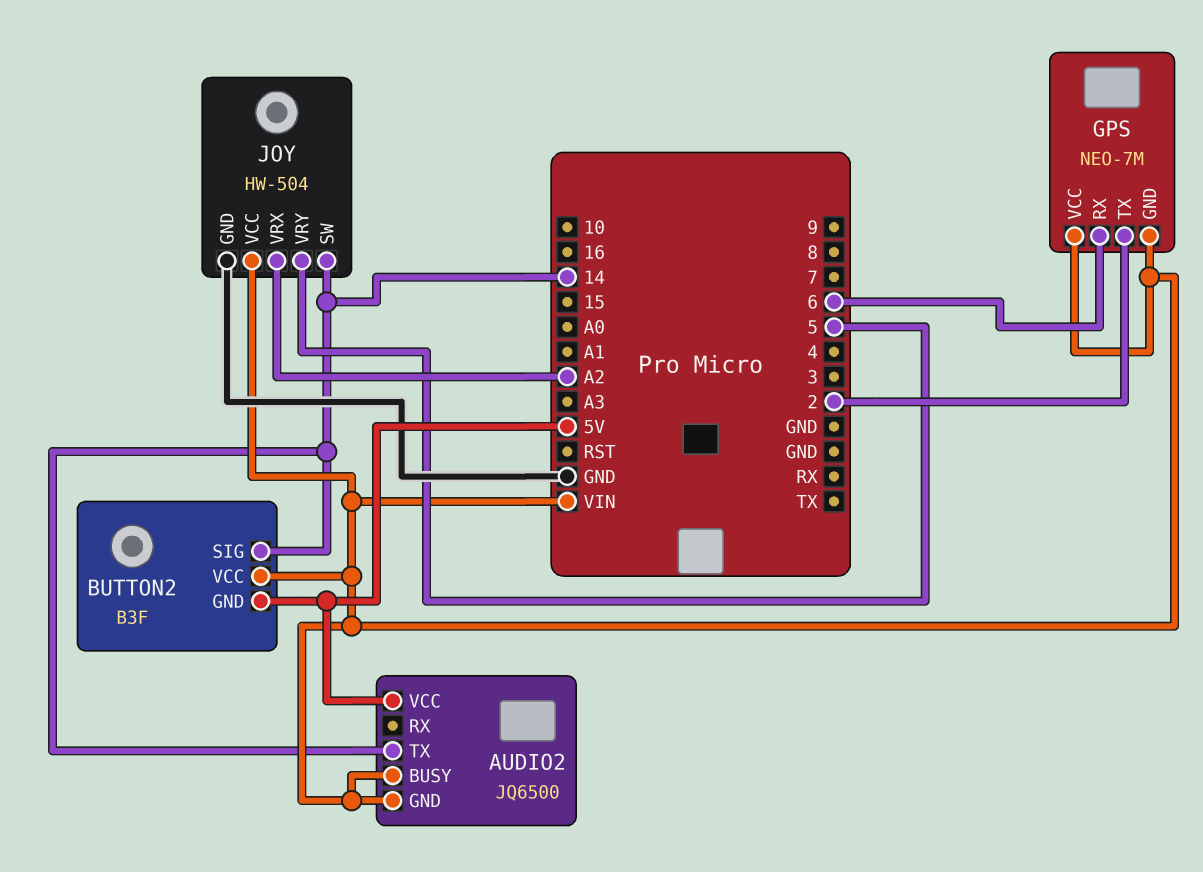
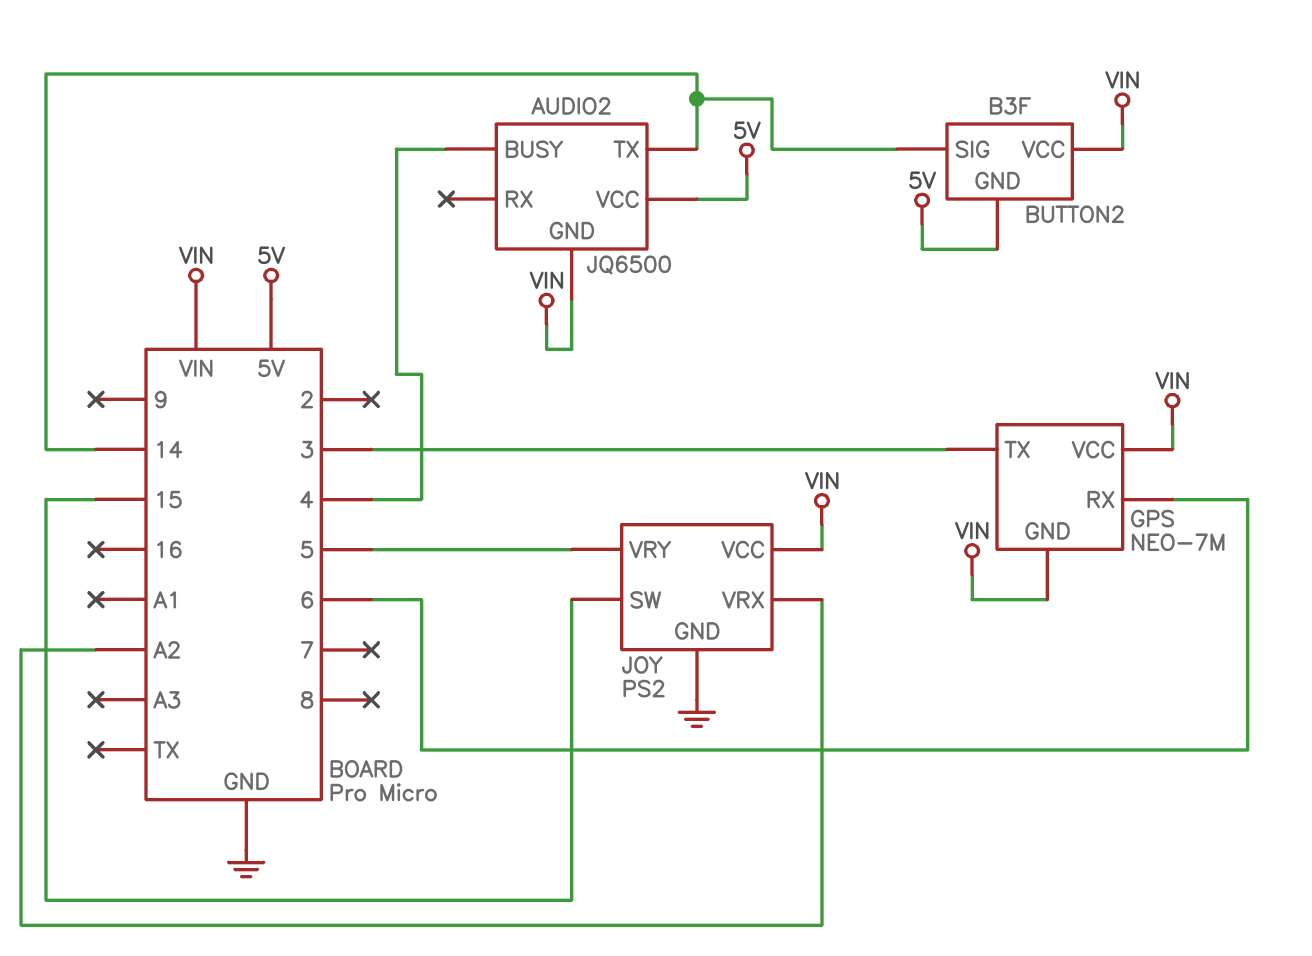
AUDIO2 pin BUSY: VIN -> 4
GPS pin TX: 2 -> 3
JOY: HW-504 -> PS2
JOY pin SW: 14 -> 15

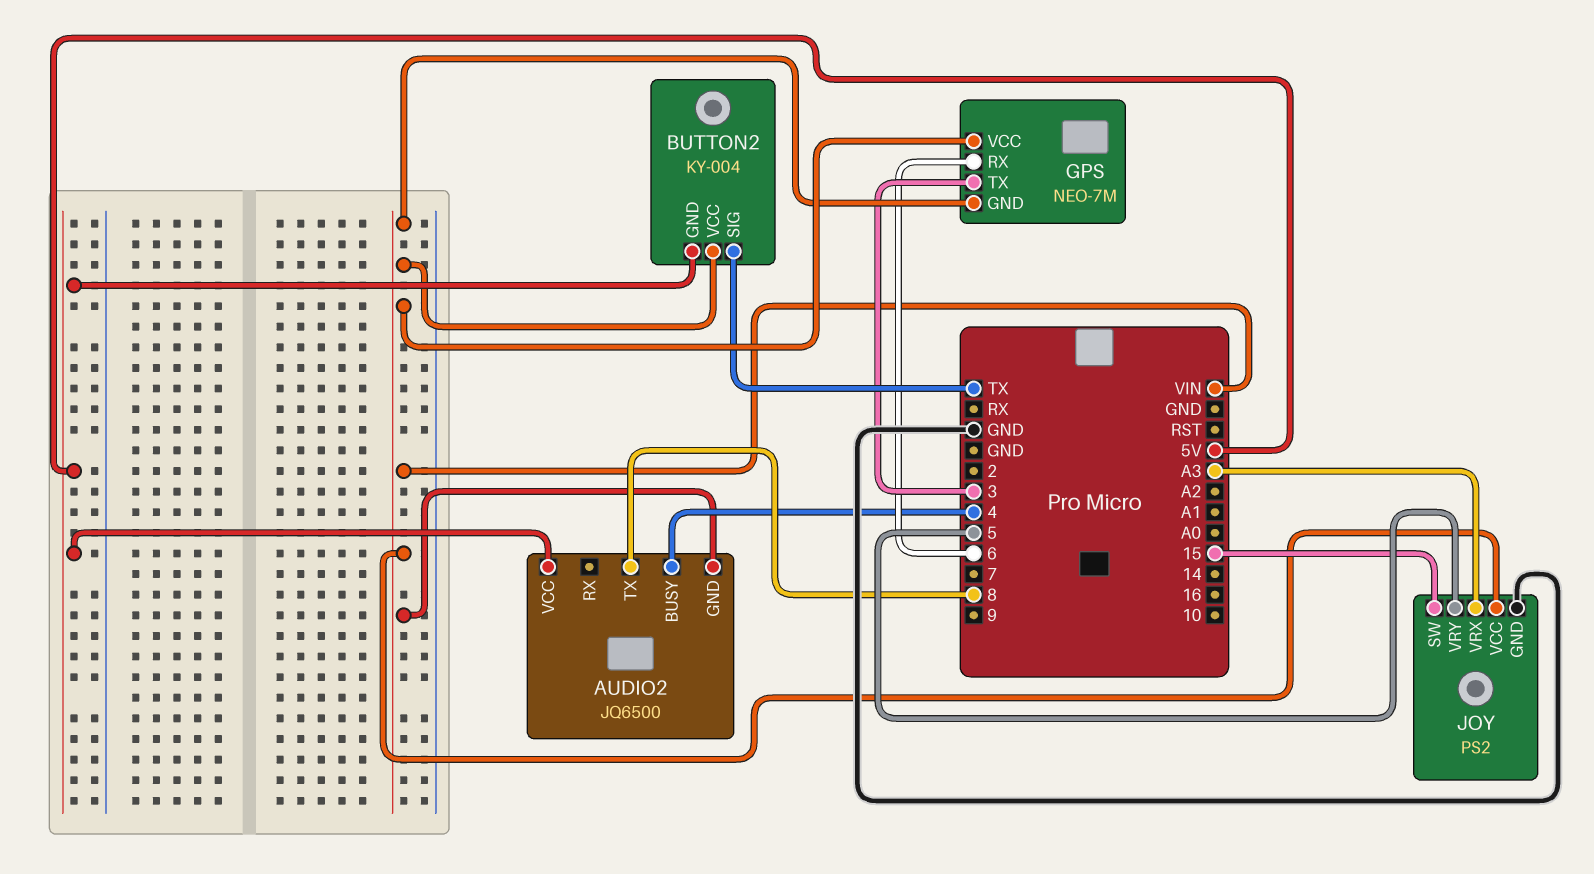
AUDIO2 pin TX: 14 -> 8
BUTTON2: B3F -> KY-004
BUTTON2 pin SIG: 14 -> TX
JOY pin VRX: A2 -> A3

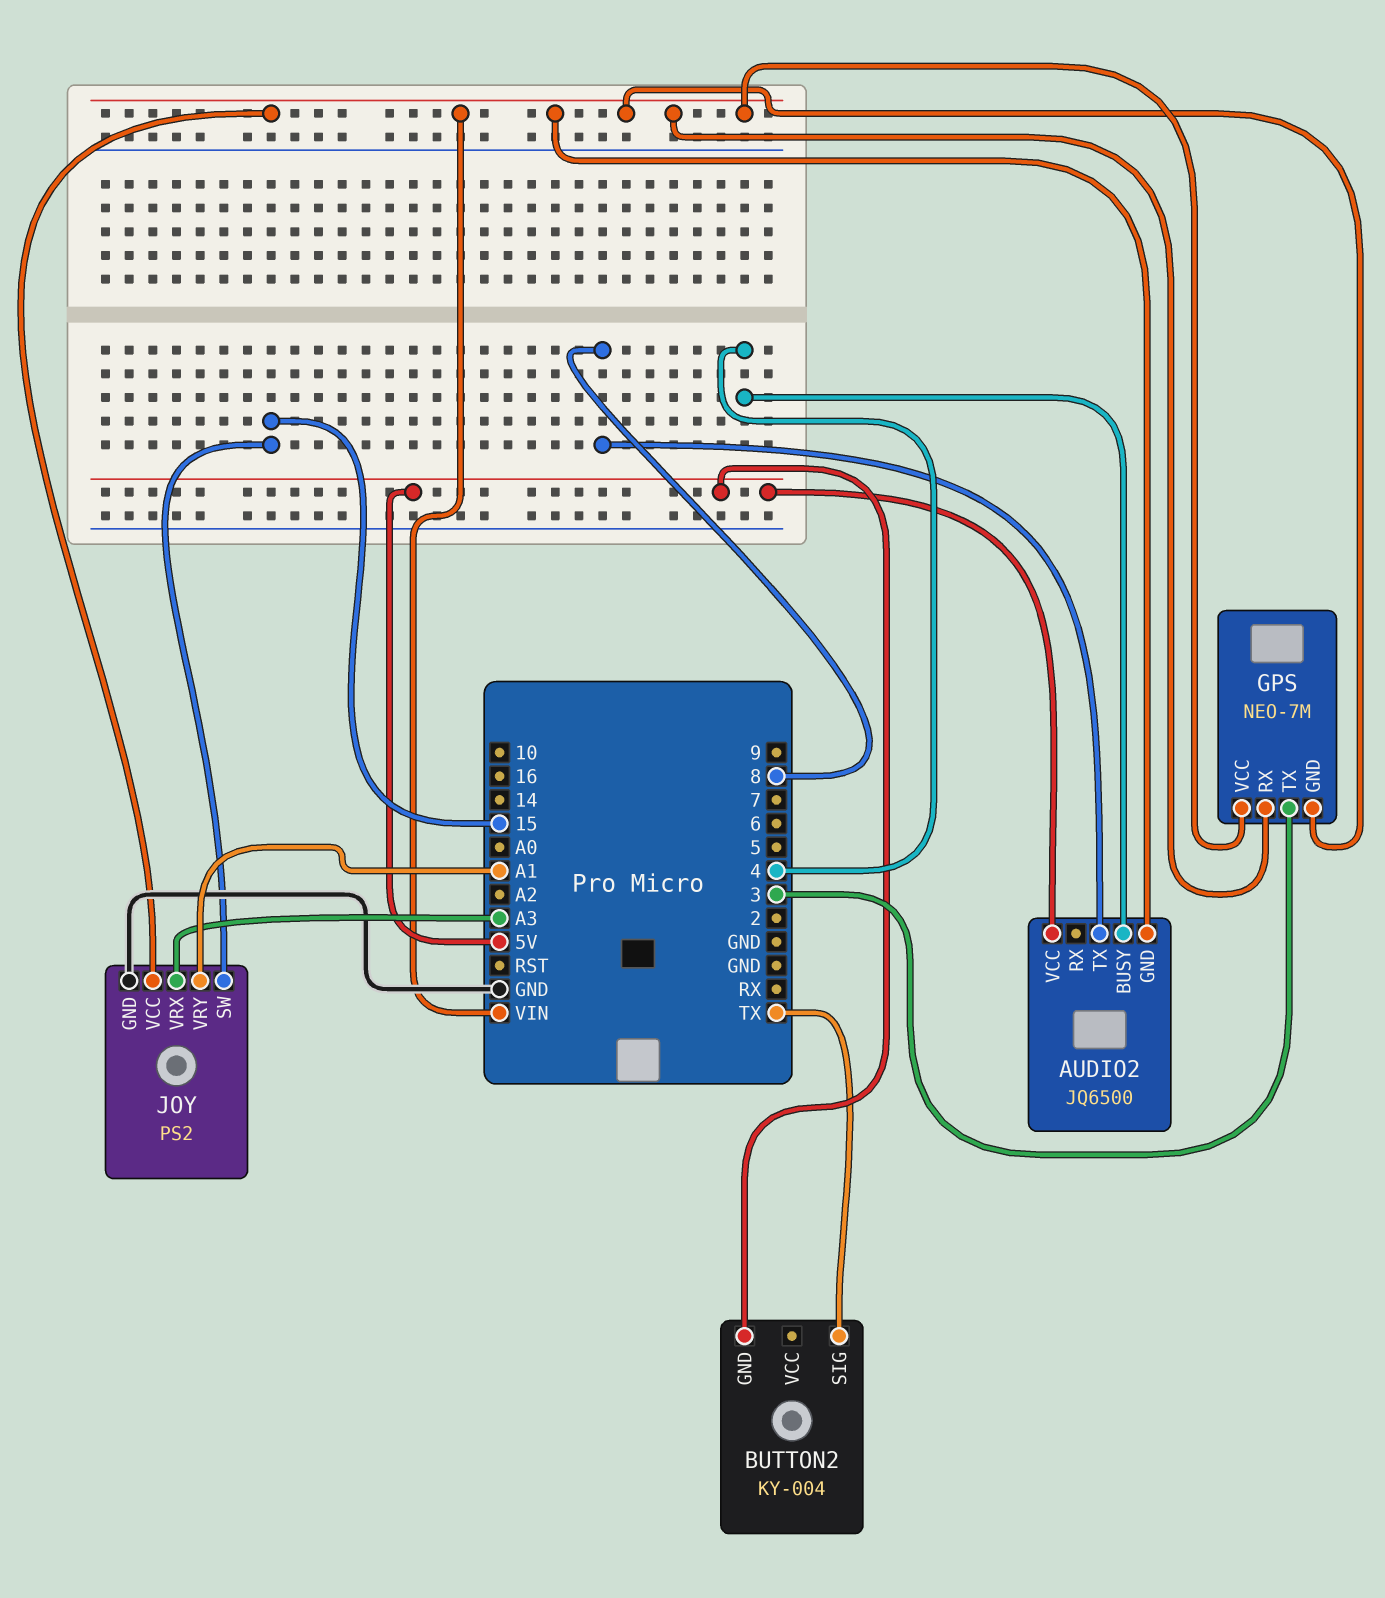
BUTTON2 pin VCC: VIN -> none
GPS pin RX: 6 -> VIN
JOY pin VRY: 5 -> A1

